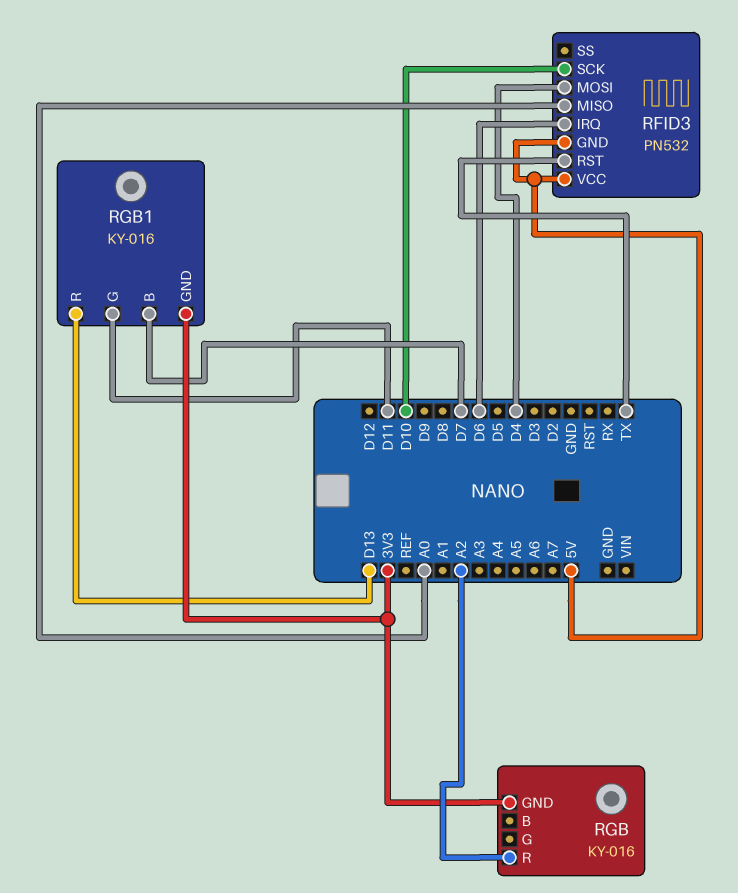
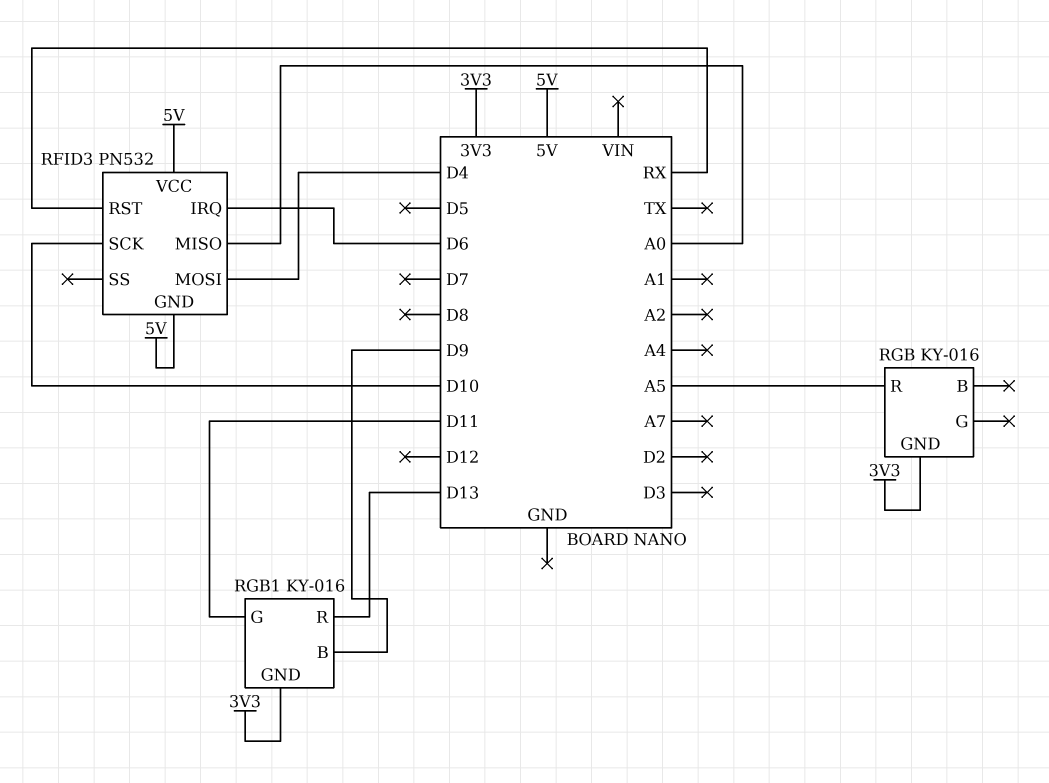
RFID3 pin RST: TX -> RX
RGB pin R: A2 -> A5
RGB1 pin B: D7 -> D9

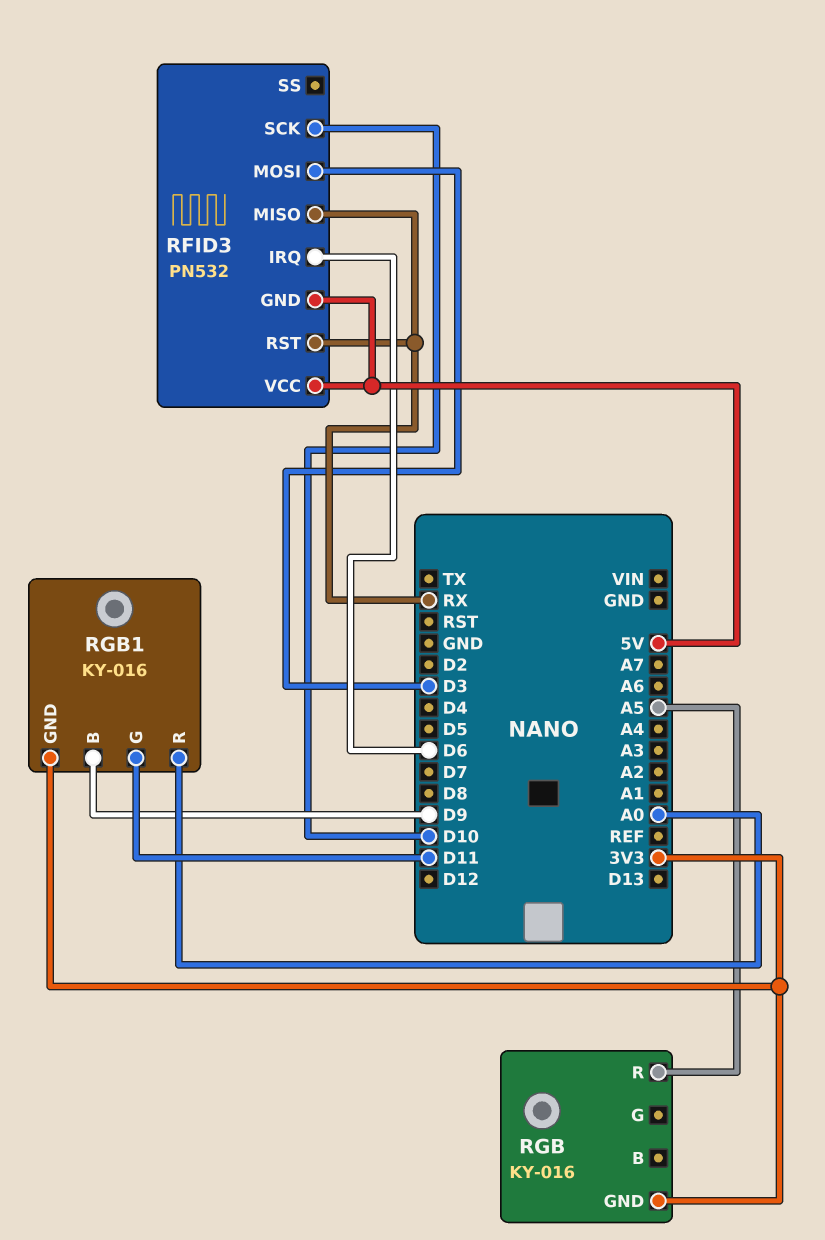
RFID3 pin MISO: A0 -> RX
RFID3 pin MOSI: D4 -> D3
RGB1 pin R: D13 -> A0

